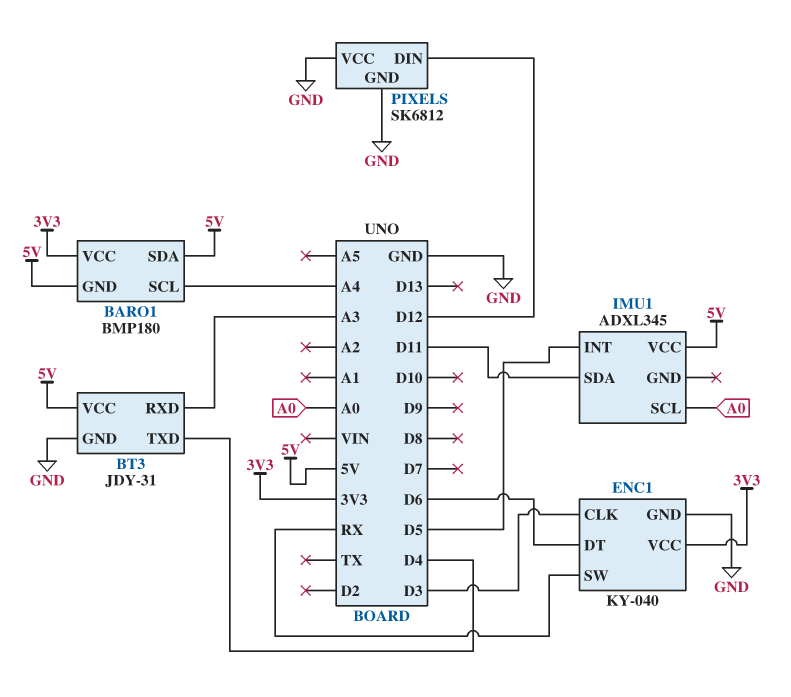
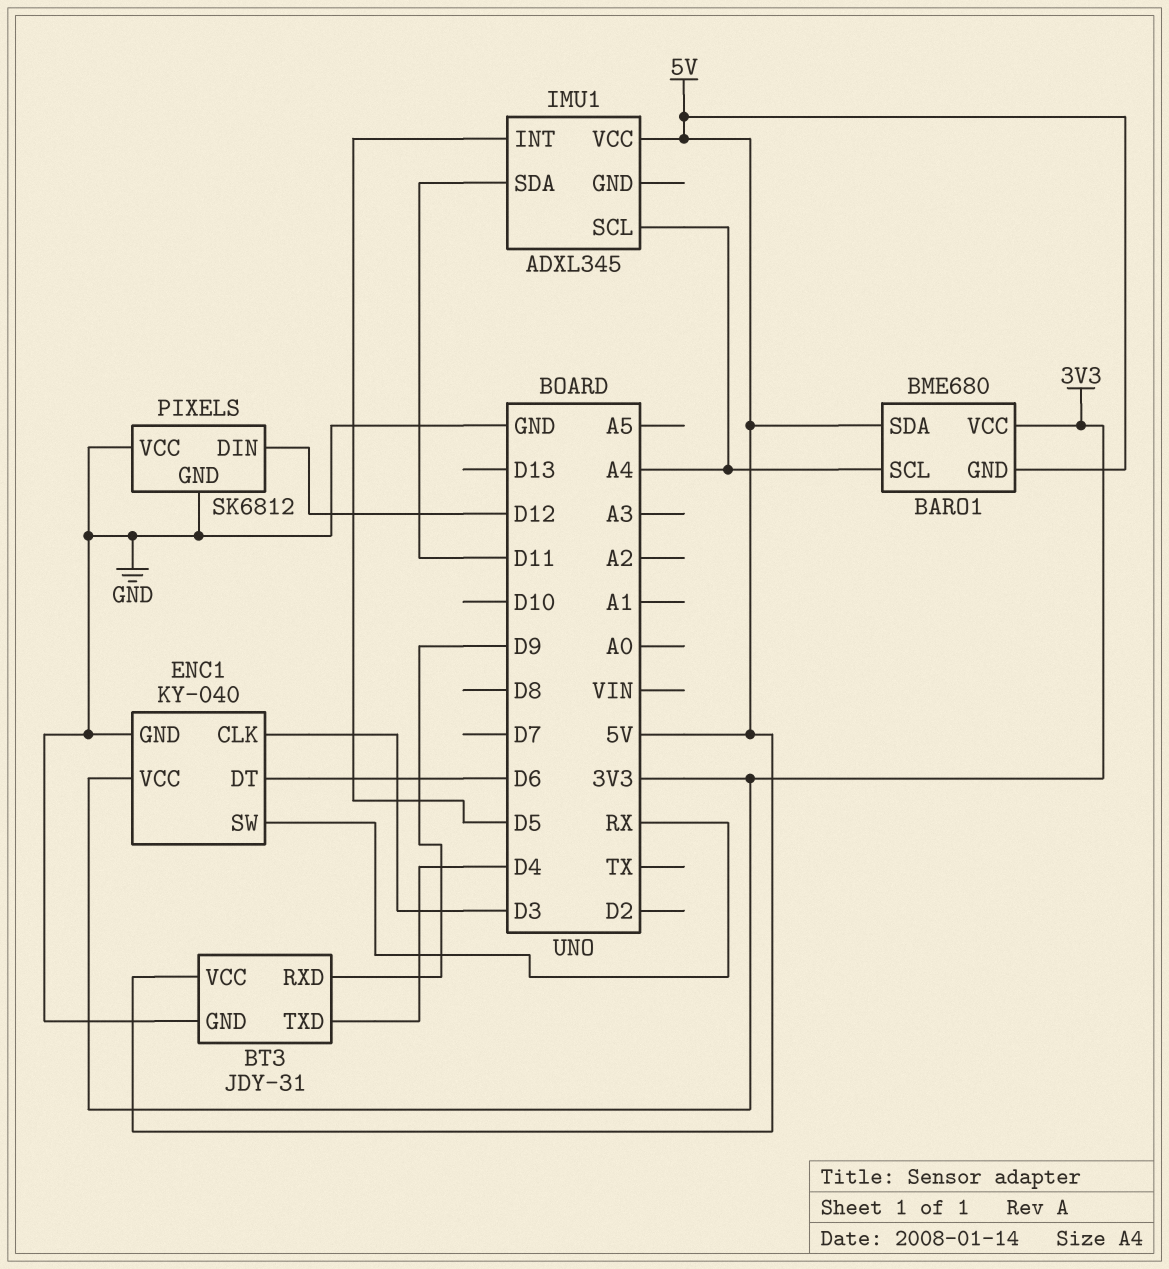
BARO1: BMP180 -> BME680
BT3 pin RXD: A3 -> D9
IMU1 pin SCL: A0 -> A4

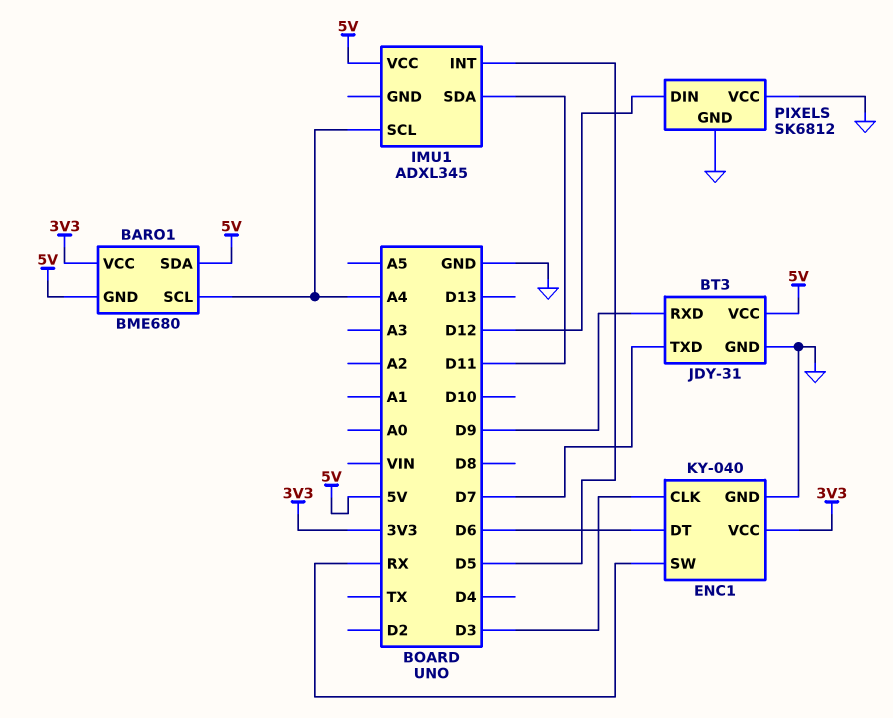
BT3 pin TXD: D4 -> D7

